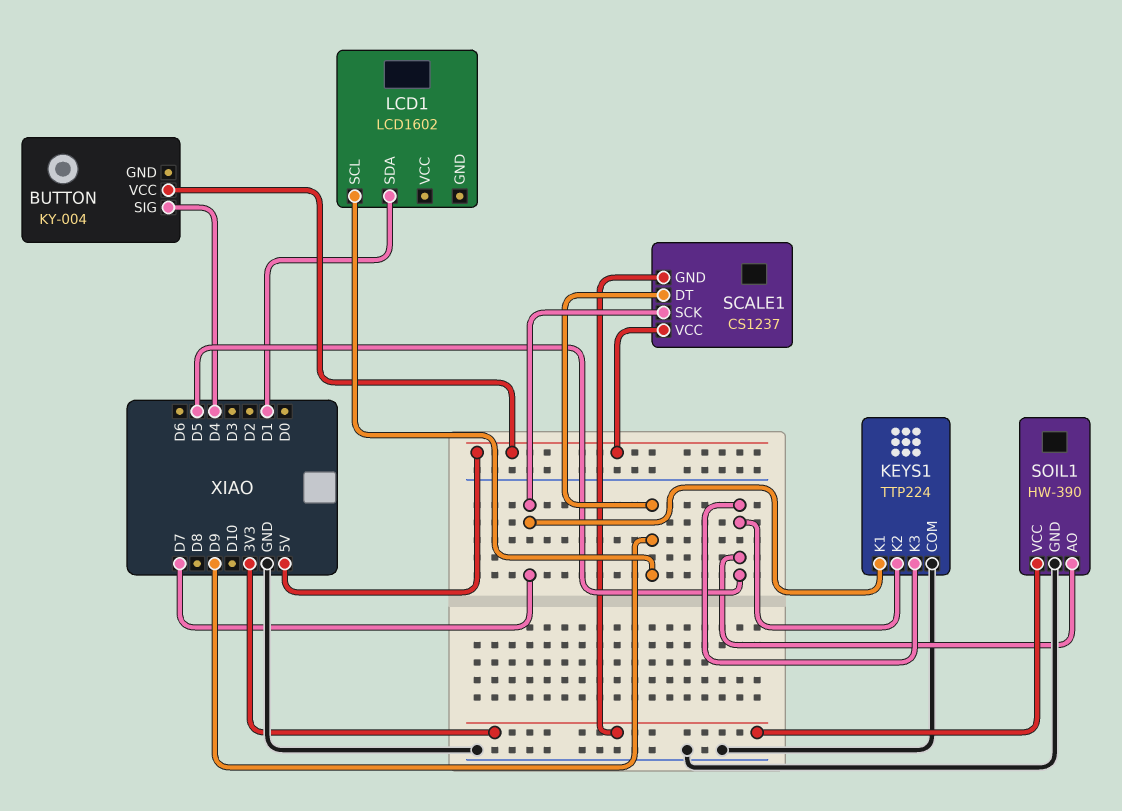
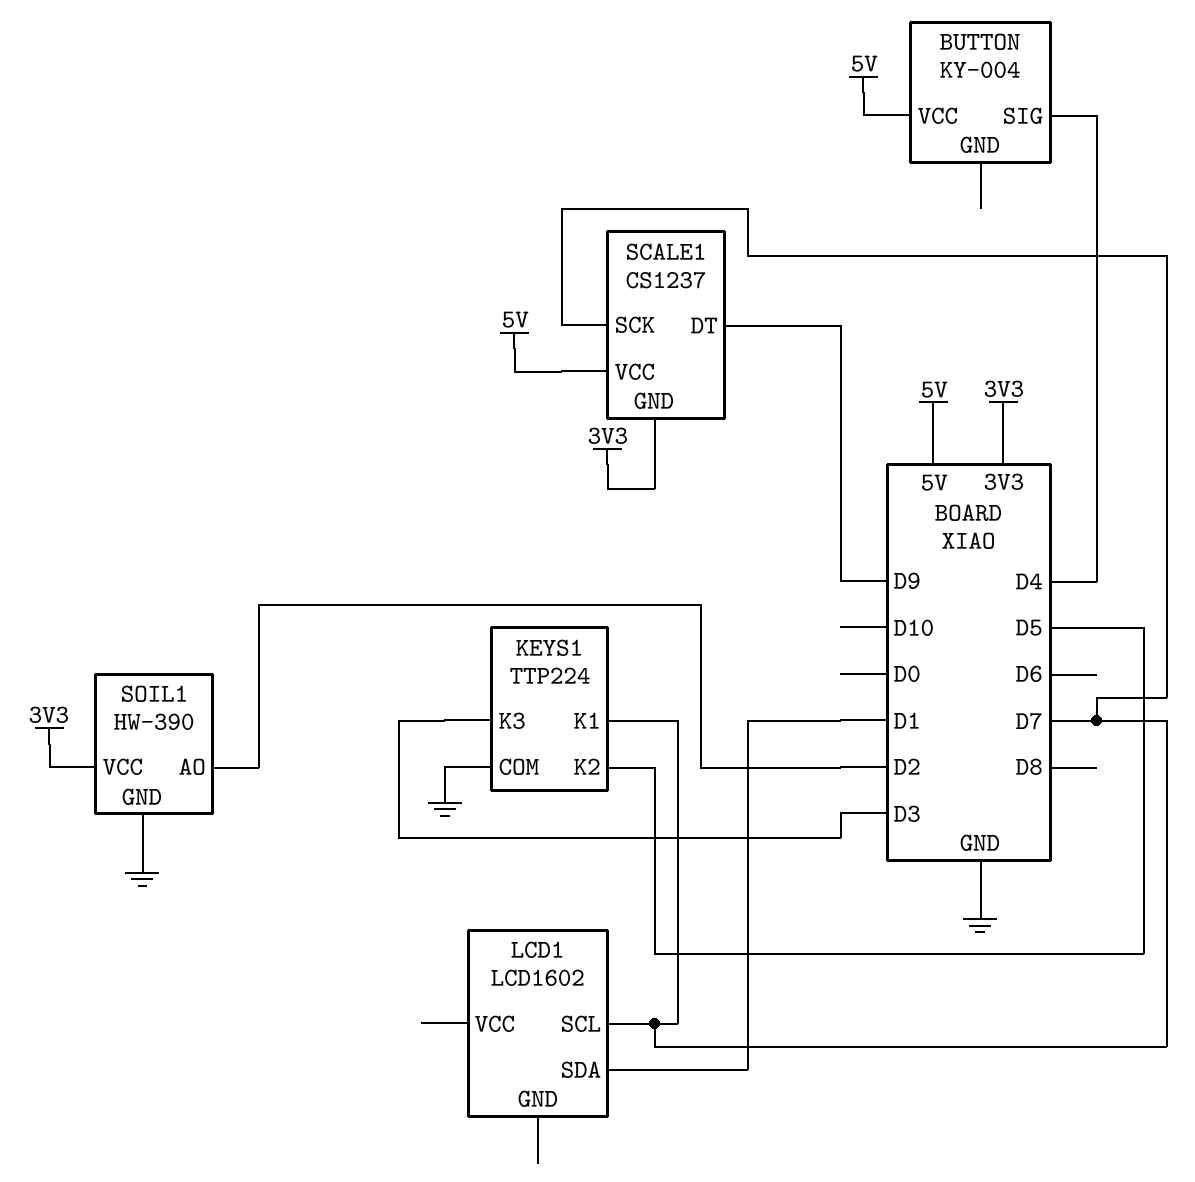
KEYS1 pin K3: D5 -> D3
LCD1 pin SCL: D9 -> D7
SOIL1 pin AO: D5 -> D2

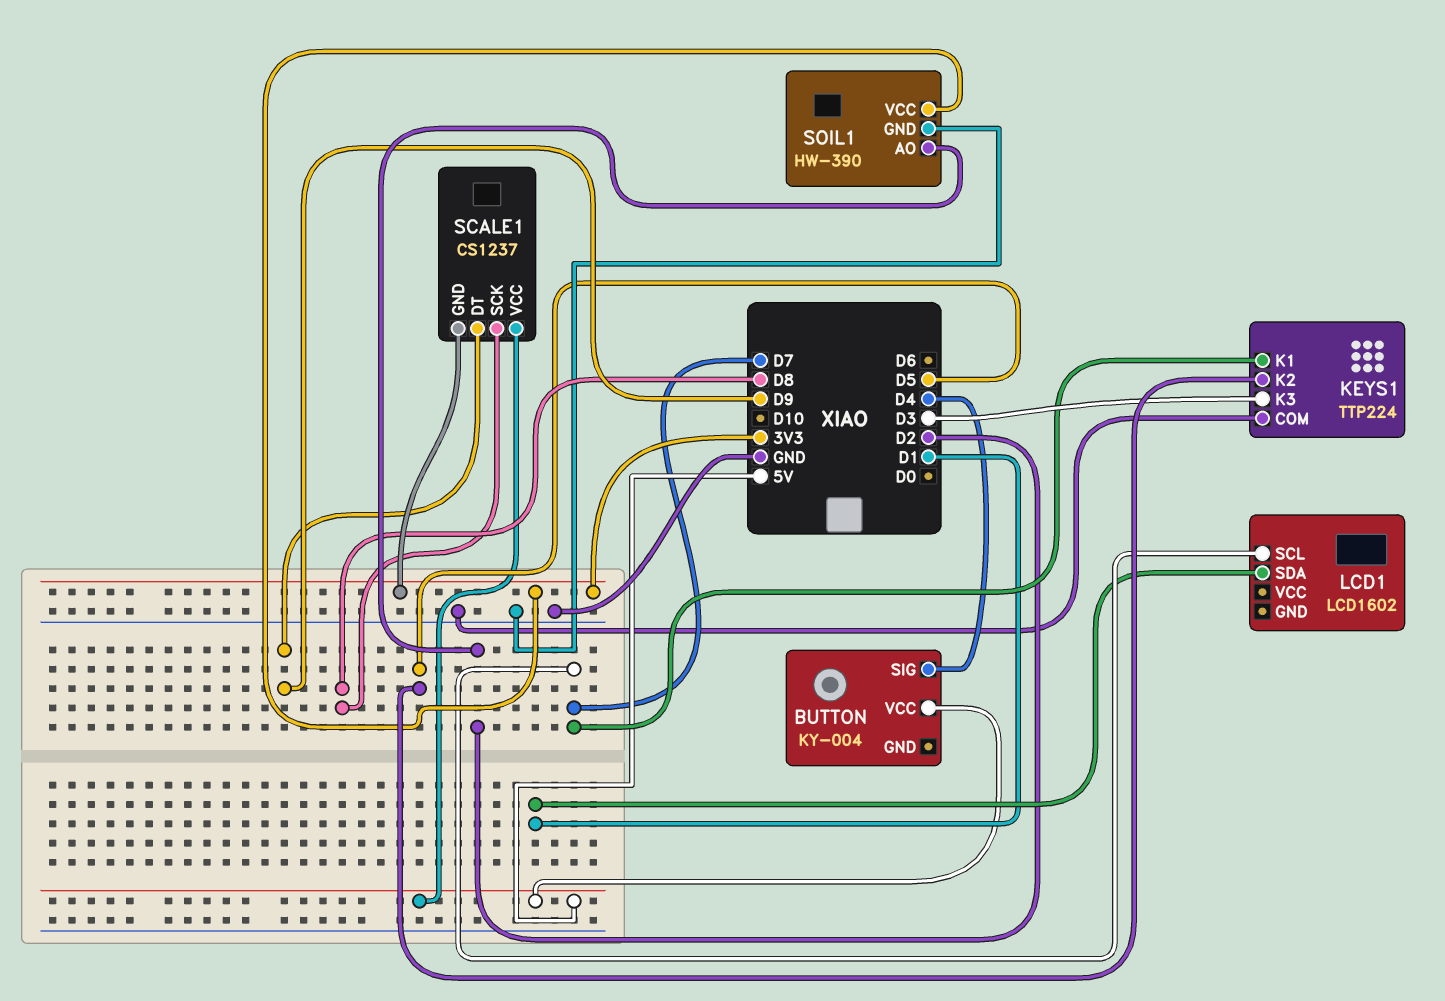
SCALE1 pin SCK: D7 -> D8

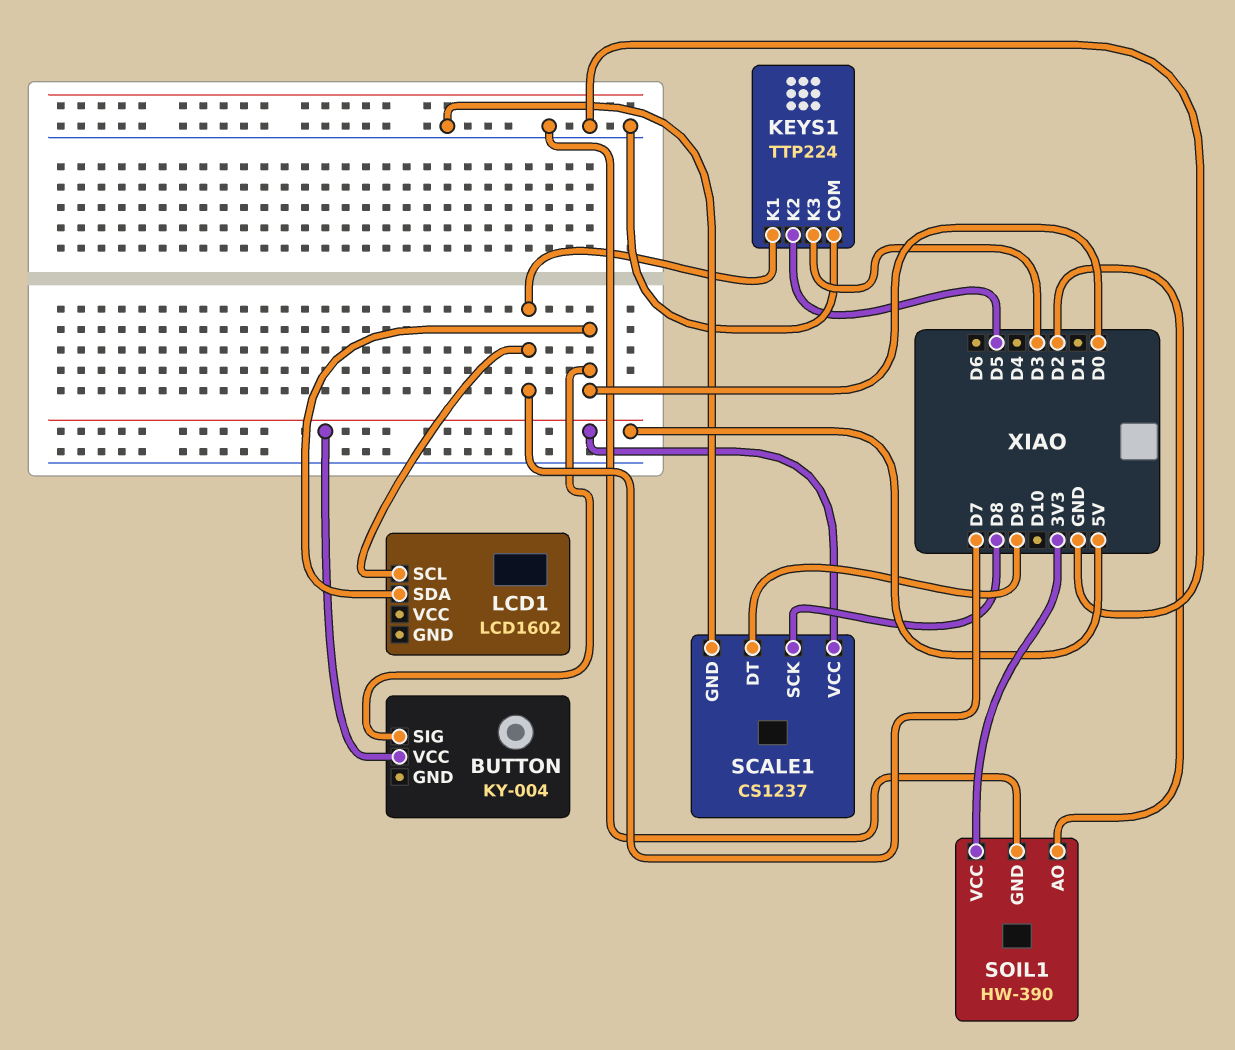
BUTTON pin SIG: D4 -> D0
LCD1 pin SDA: D1 -> D0
SCALE1 pin GND: 3V3 -> GND

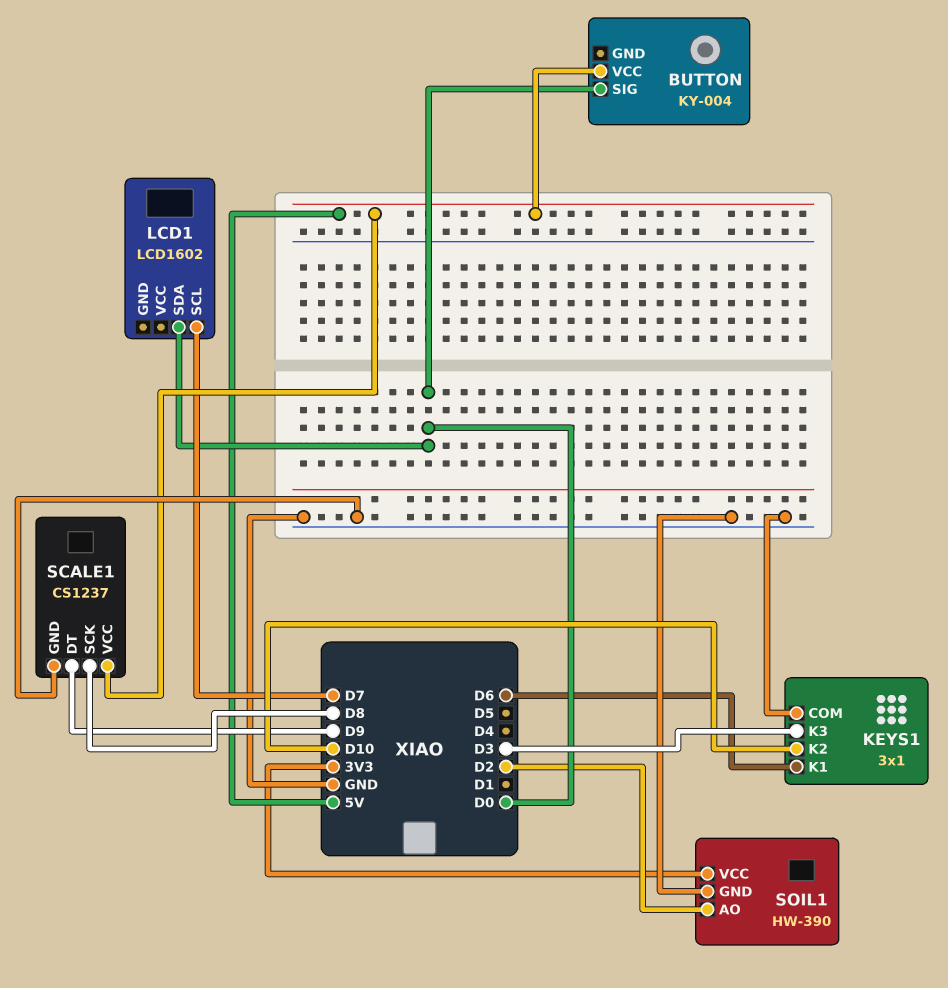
KEYS1: TTP224 -> 3x1
KEYS1 pin K1: D7 -> D6
KEYS1 pin K2: D5 -> D10

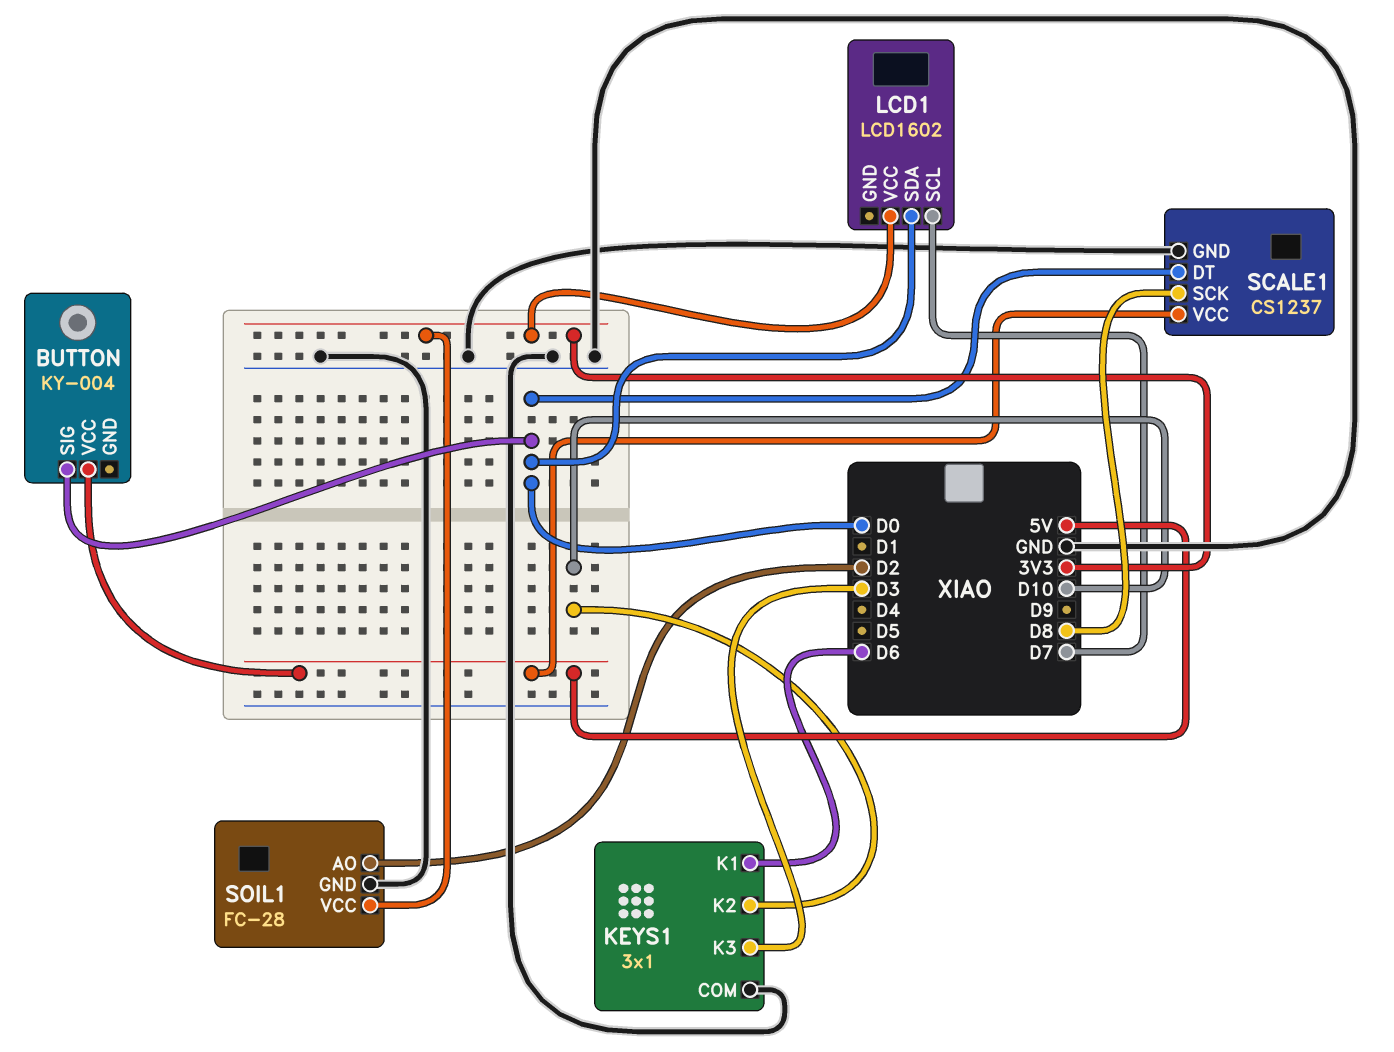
LCD1 pin VCC: none -> 3V3
SCALE1 pin DT: D9 -> D0
SOIL1: HW-390 -> FC-28

